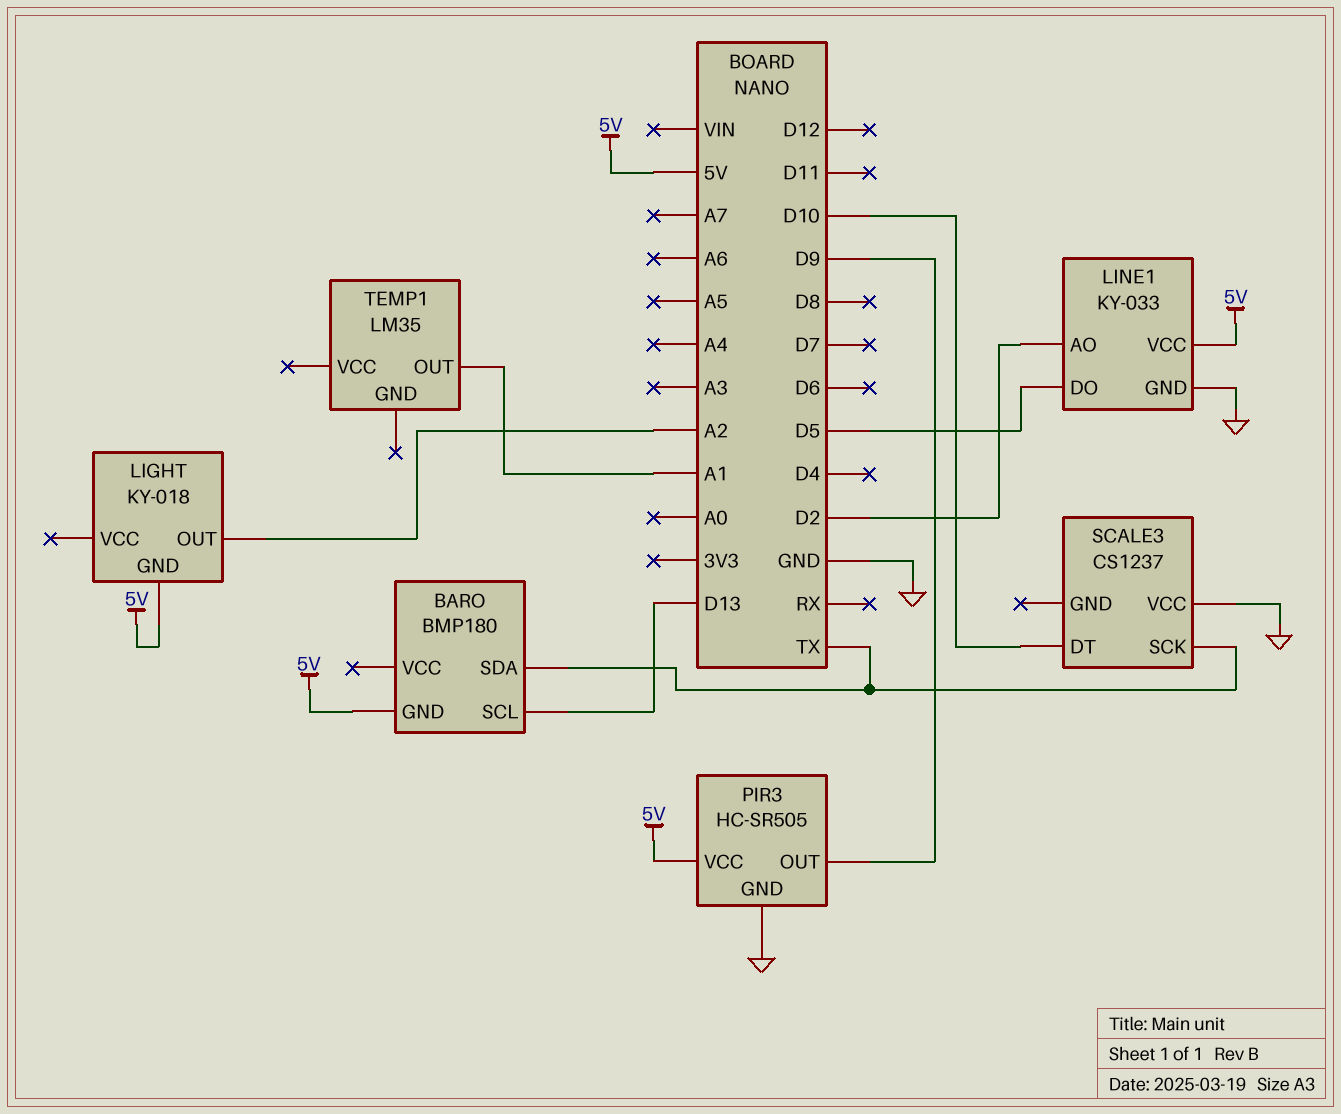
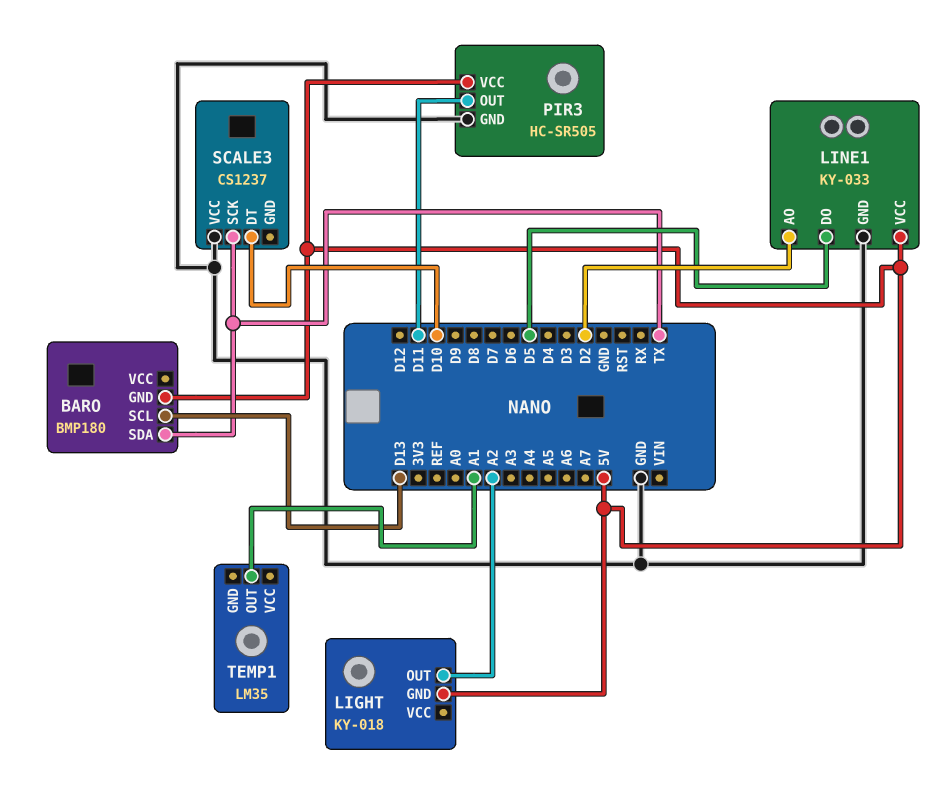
PIR3 pin OUT: D9 -> D11

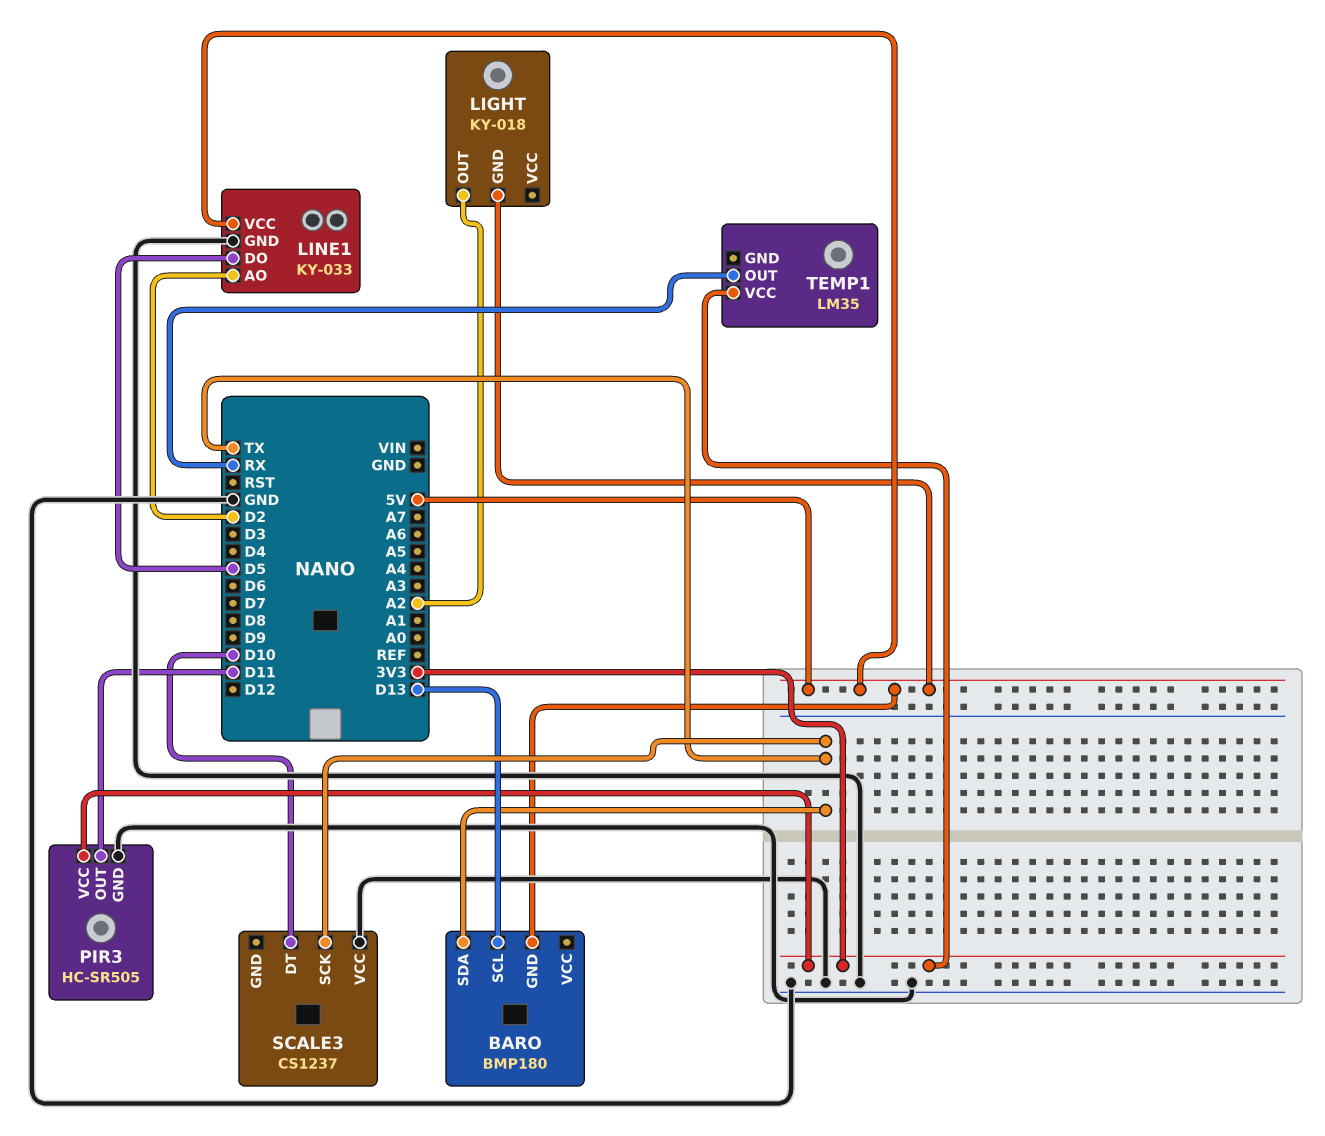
PIR3 pin VCC: 5V -> 3V3
TEMP1 pin OUT: A1 -> RX
TEMP1 pin VCC: none -> 3V3

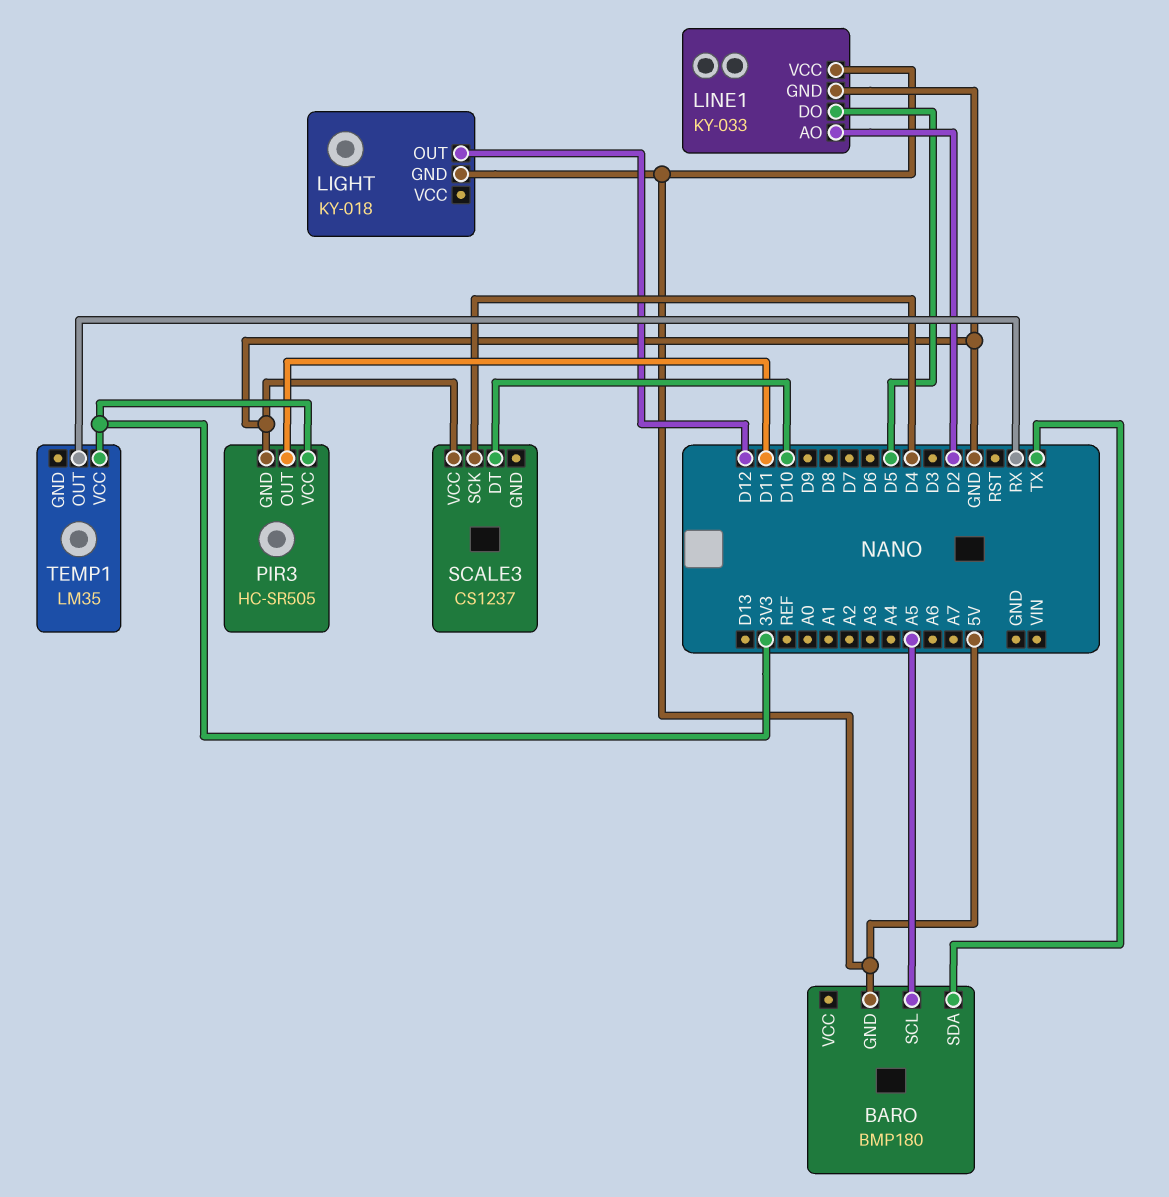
BARO pin SCL: D13 -> A5
LIGHT pin OUT: A2 -> D12
SCALE3 pin SCK: TX -> D4

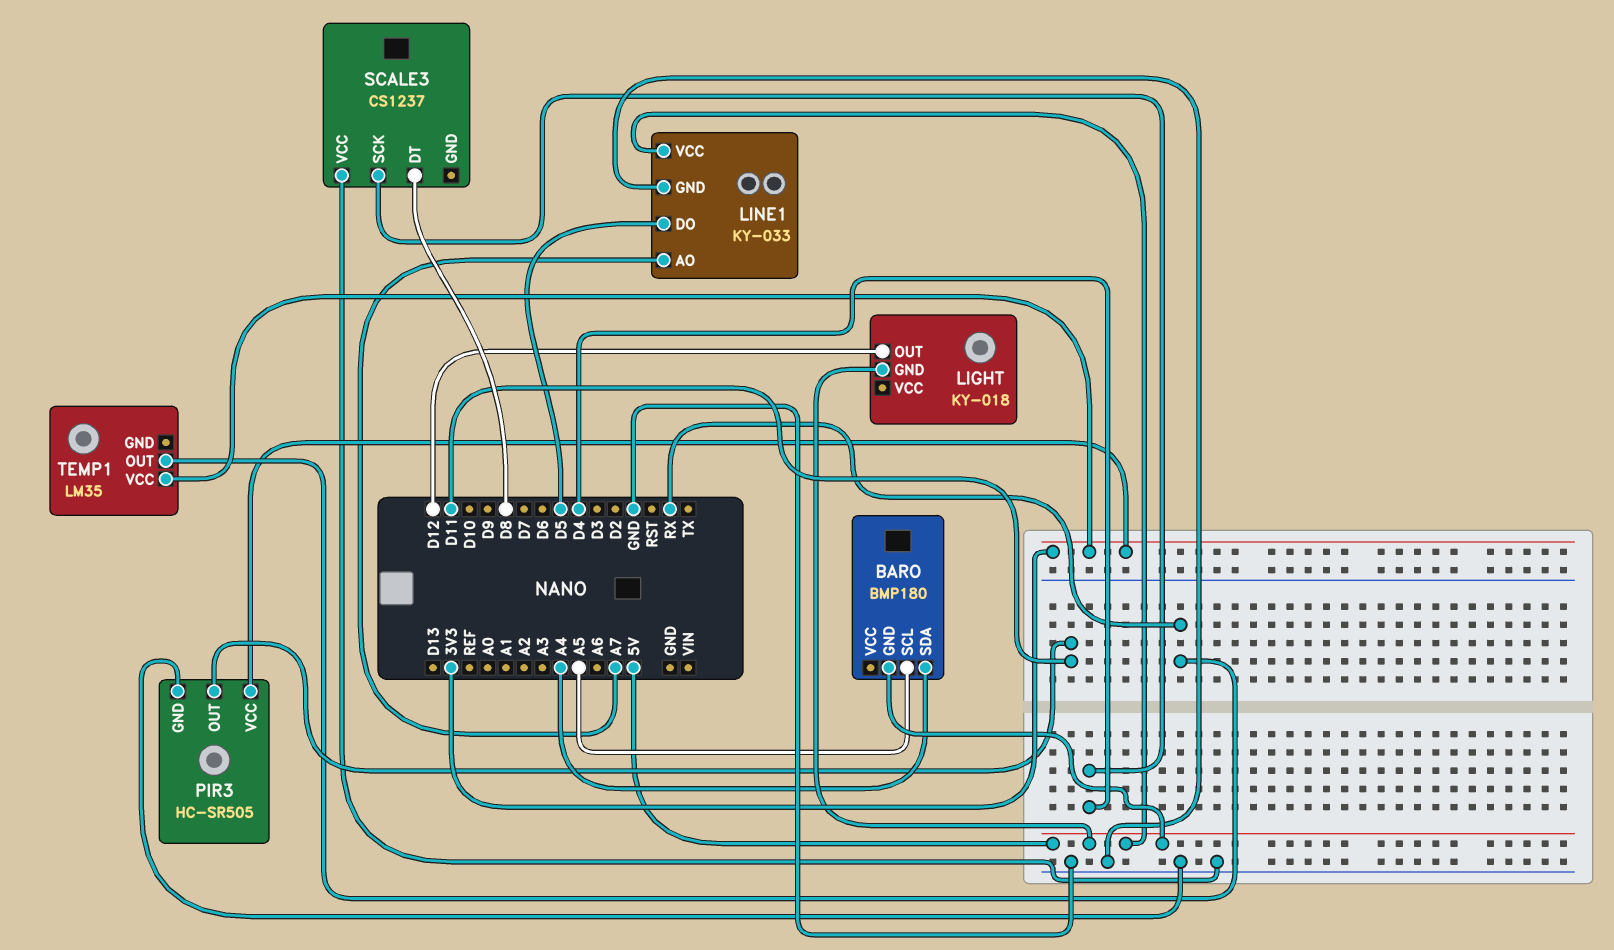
BARO pin SDA: TX -> A4
LINE1 pin AO: D2 -> A7
SCALE3 pin DT: D10 -> D8

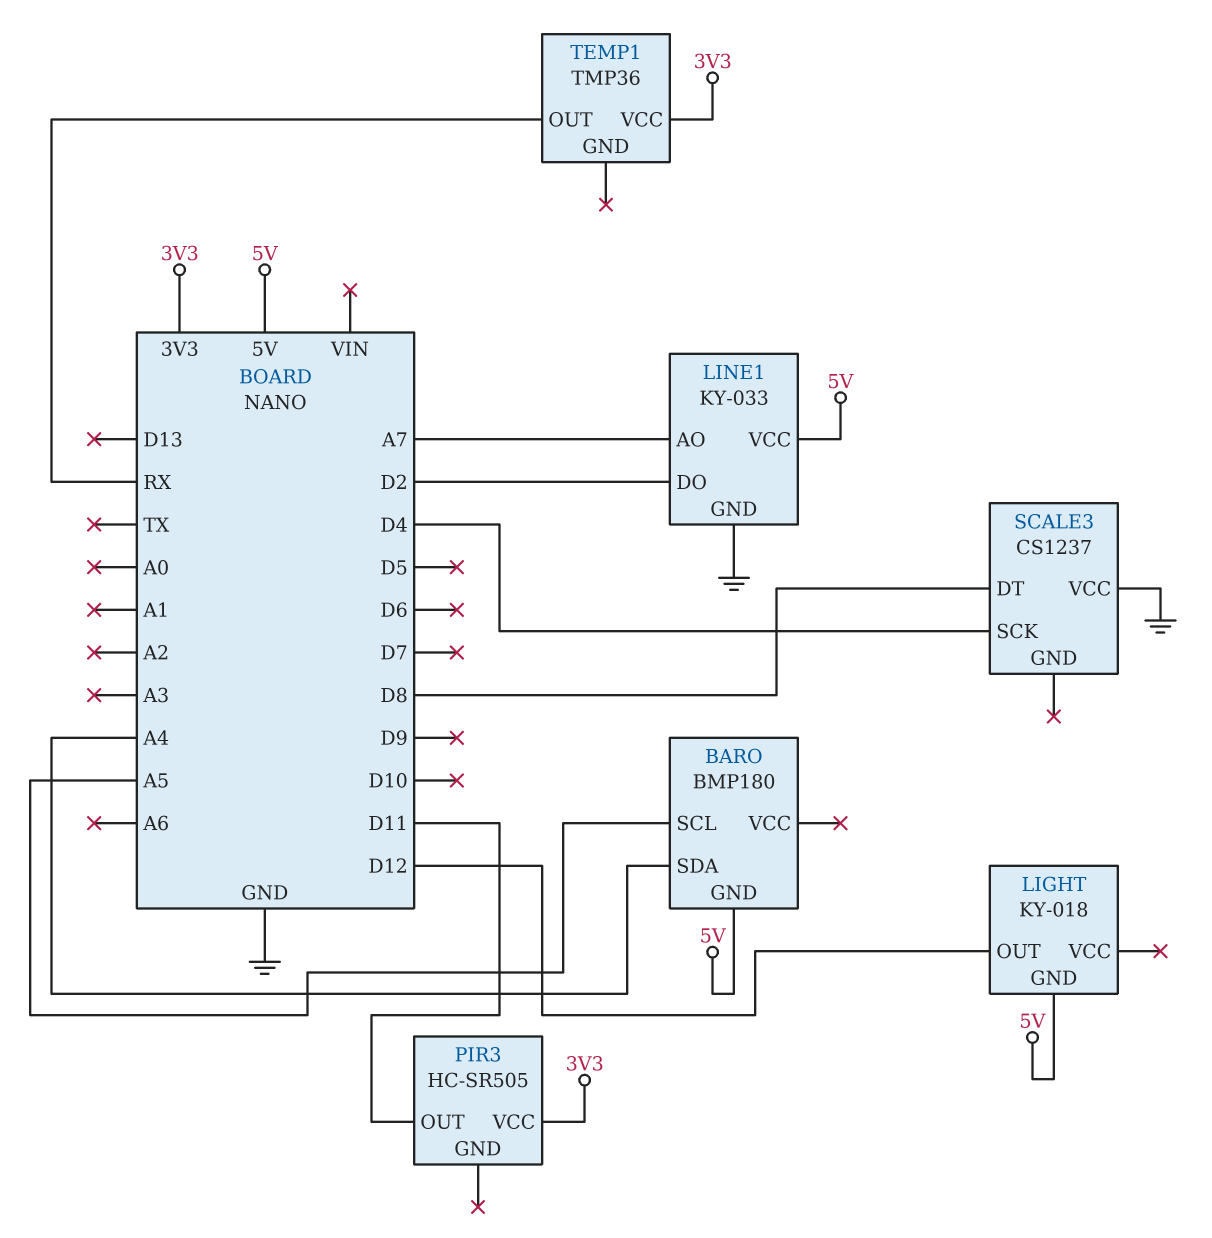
LINE1 pin DO: D5 -> D2
PIR3 pin GND: GND -> none
TEMP1: LM35 -> TMP36

